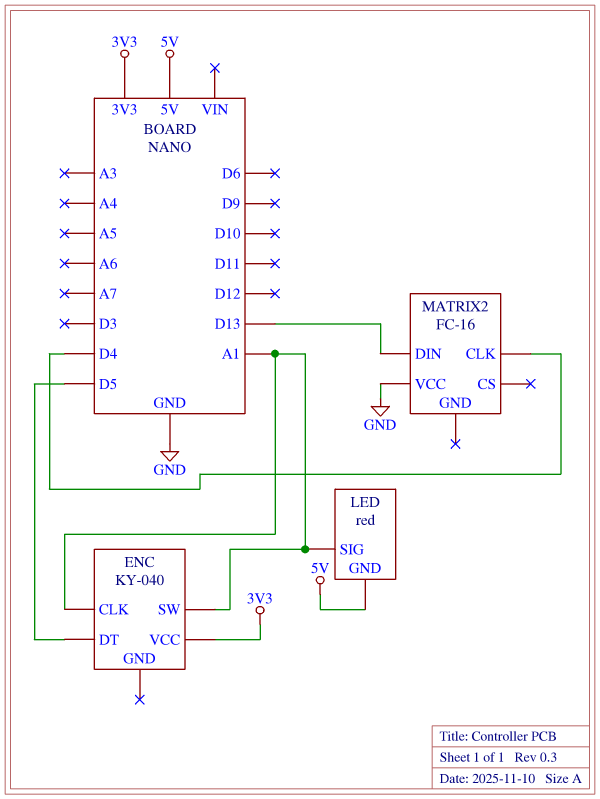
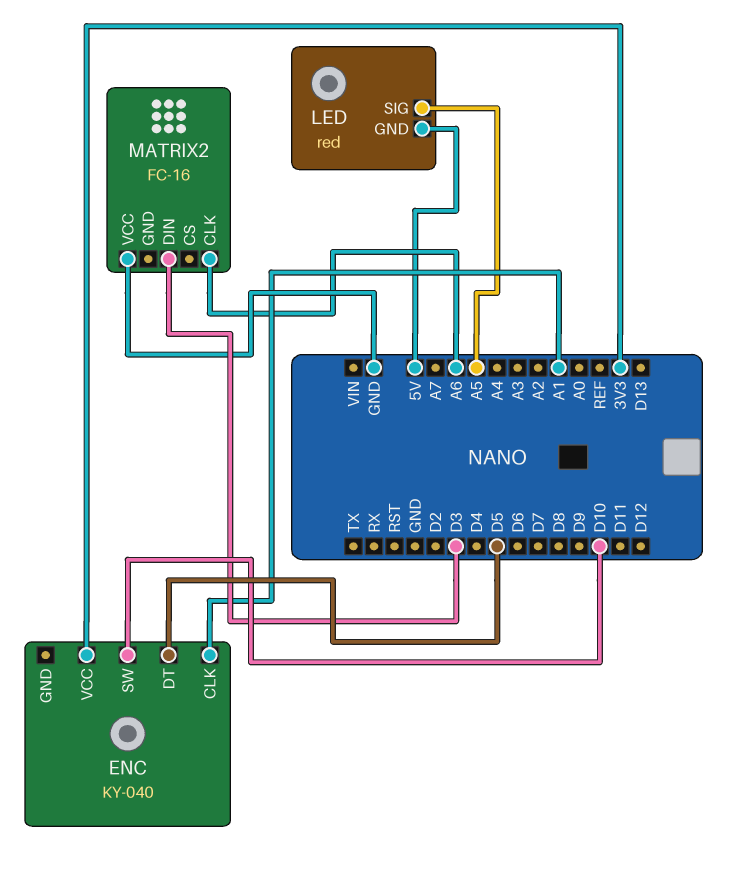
ENC pin SW: A1 -> D10
LED pin SIG: A1 -> A5
MATRIX2 pin CLK: D4 -> A6
MATRIX2 pin DIN: D13 -> D3

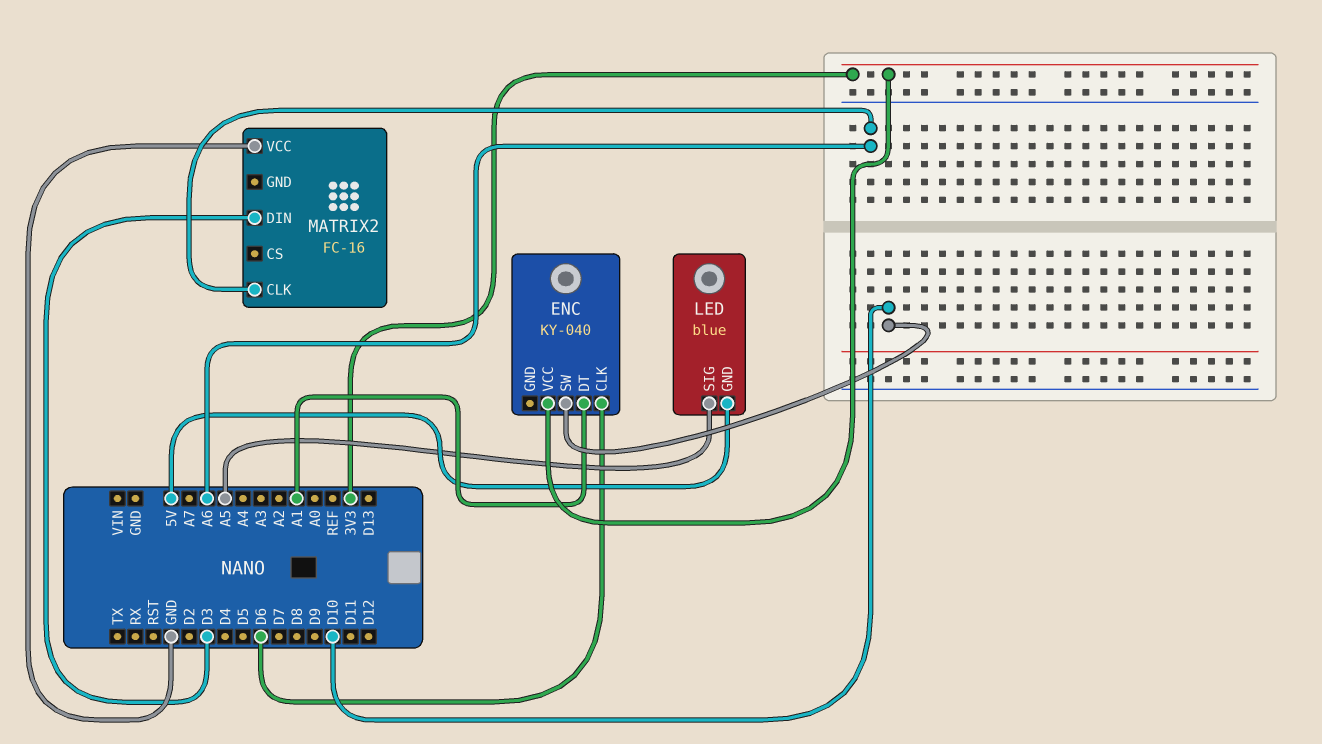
ENC pin CLK: A1 -> D6
ENC pin DT: D5 -> A1
LED: red -> blue

